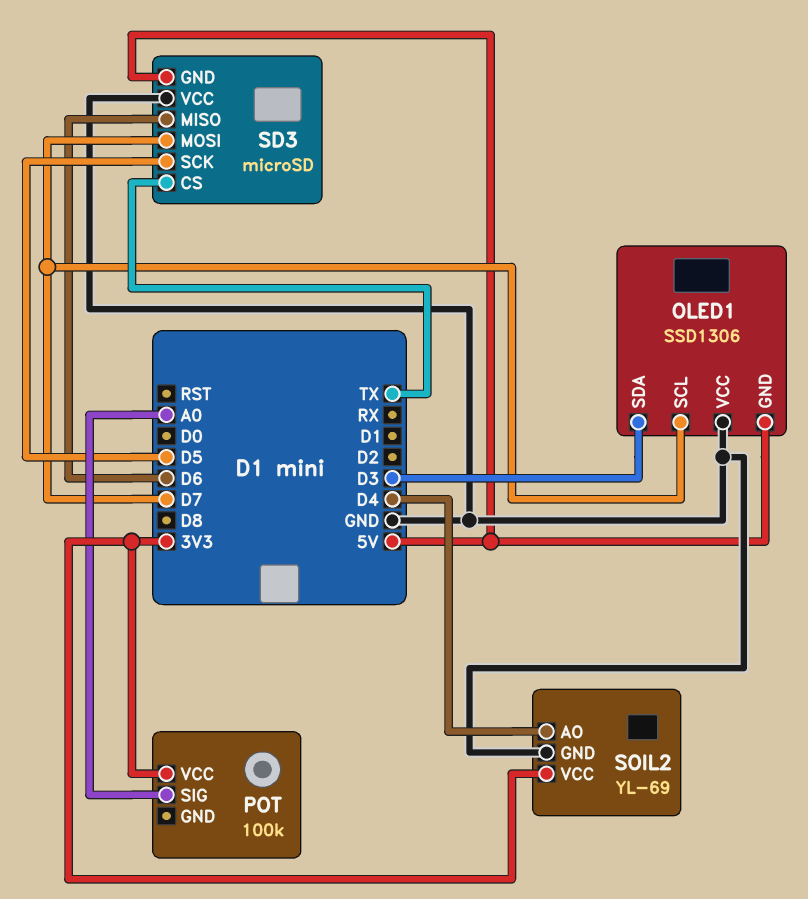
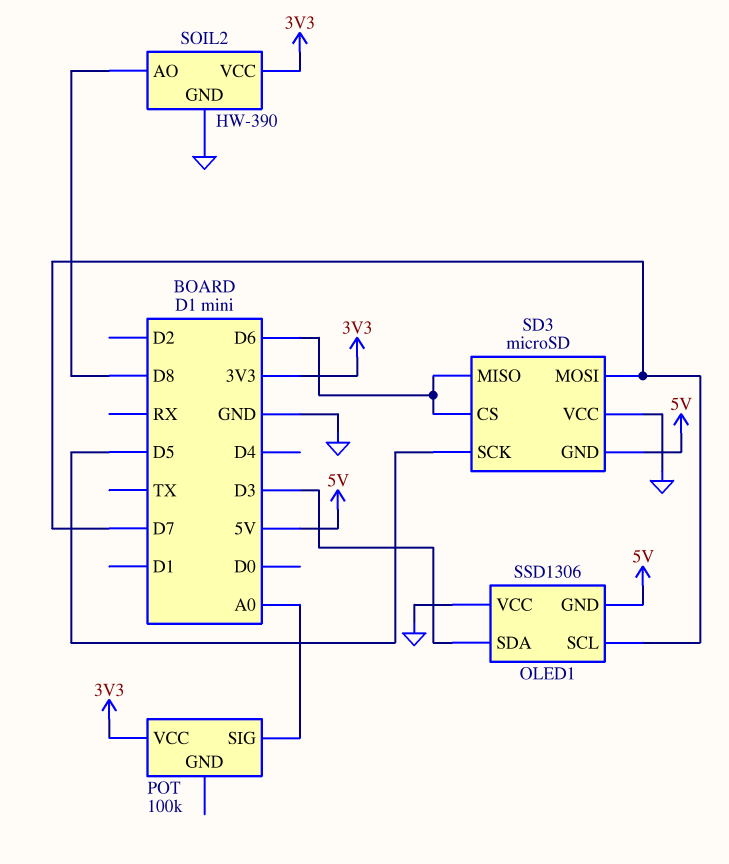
SD3 pin CS: TX -> D6
SOIL2: YL-69 -> HW-390
SOIL2 pin AO: D4 -> D8

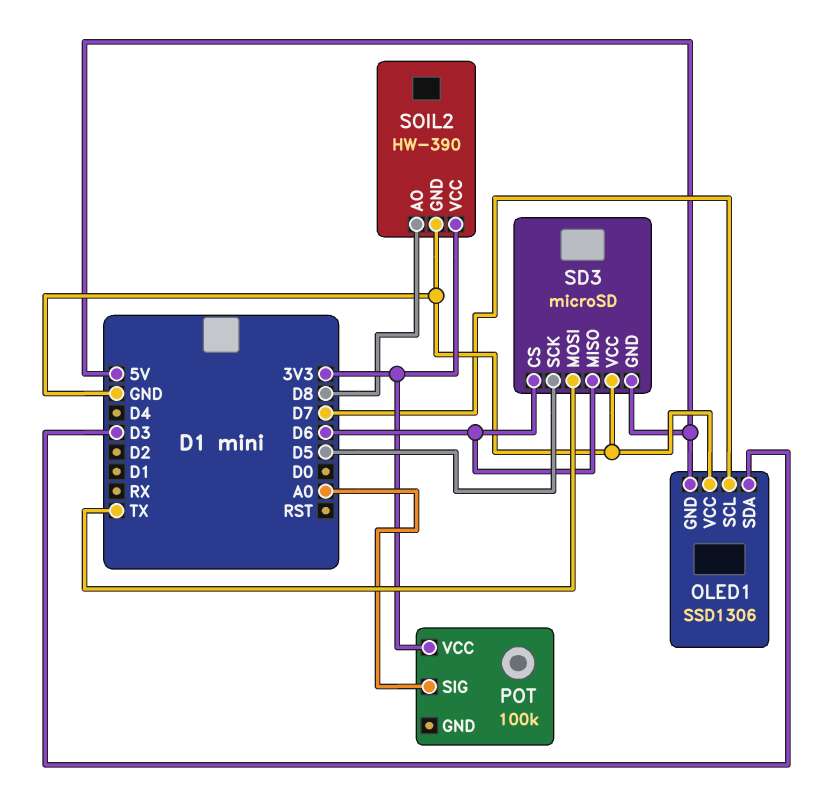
SD3 pin MOSI: D7 -> TX

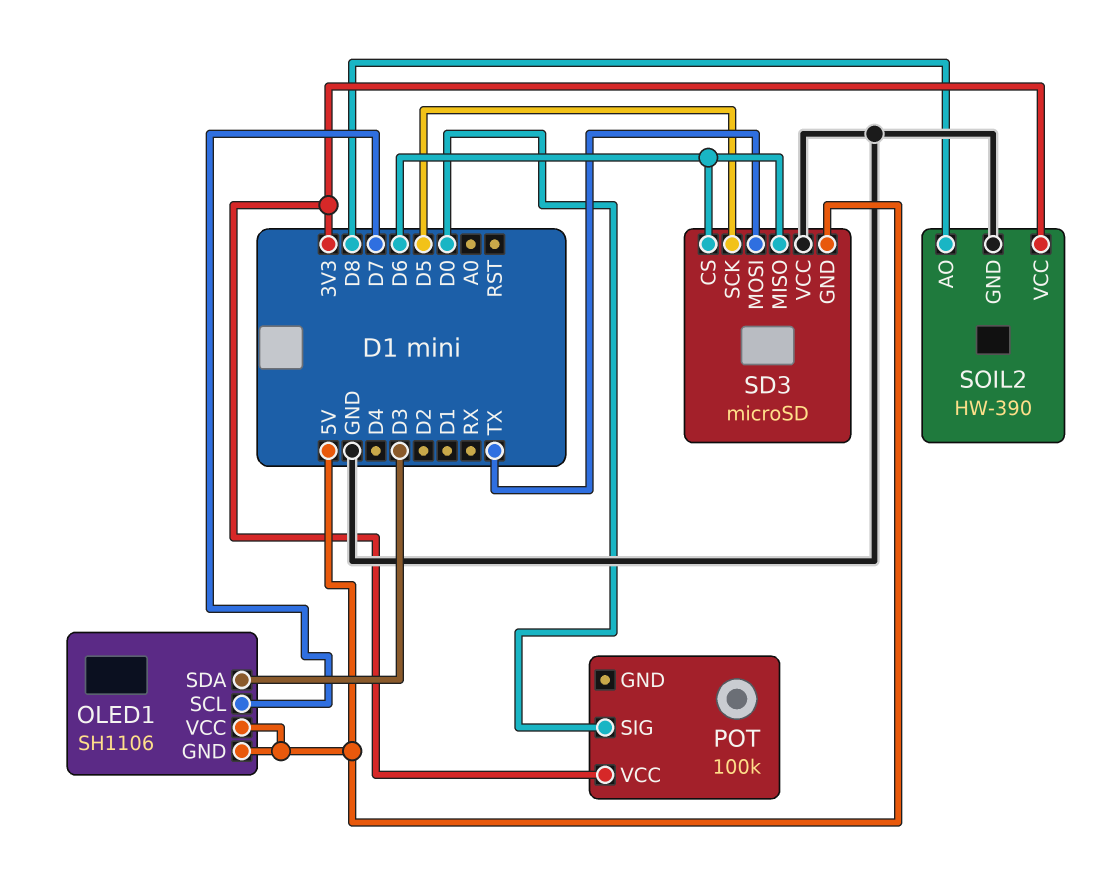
OLED1: SSD1306 -> SH1106
OLED1 pin VCC: GND -> 5V
POT pin SIG: A0 -> D0

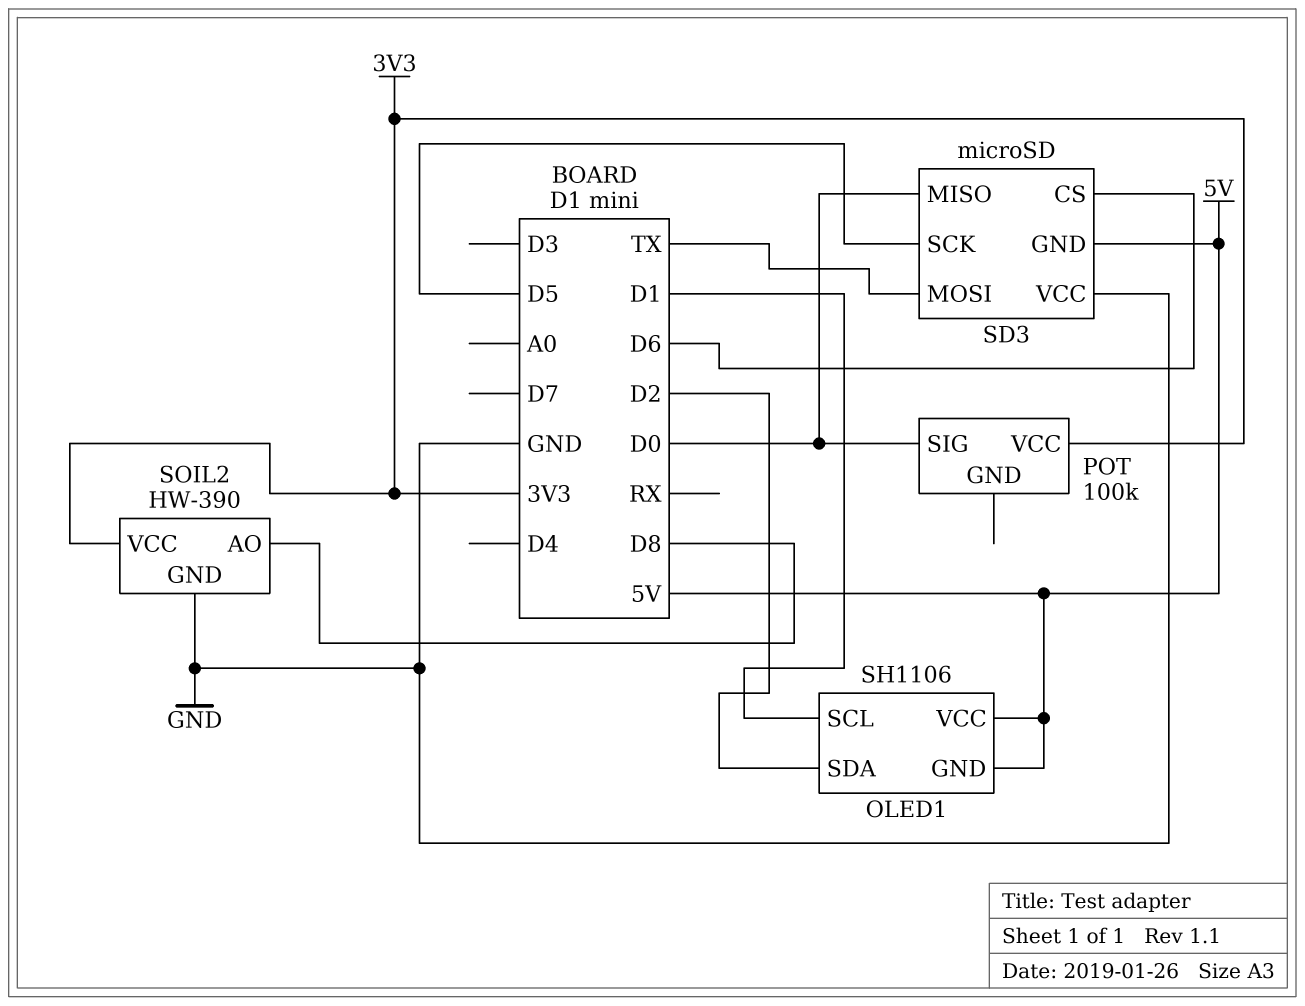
OLED1 pin SCL: D7 -> D1
OLED1 pin SDA: D3 -> D2
SD3 pin MISO: D6 -> D0

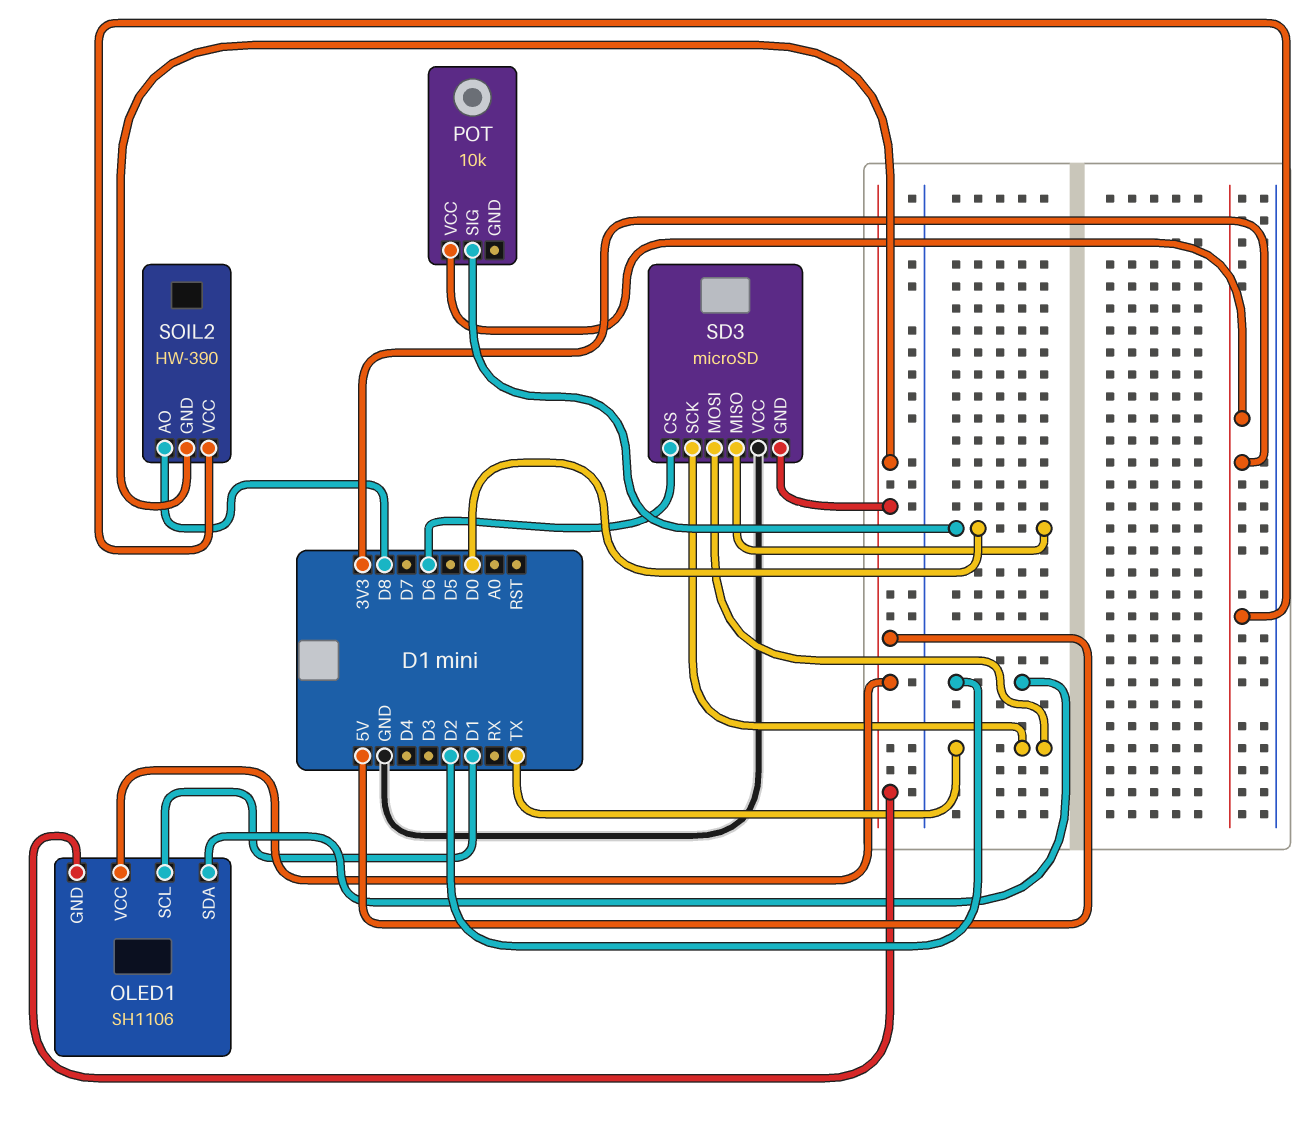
POT: 100k -> 10k
SD3 pin SCK: D5 -> TX
SOIL2 pin GND: GND -> 5V

